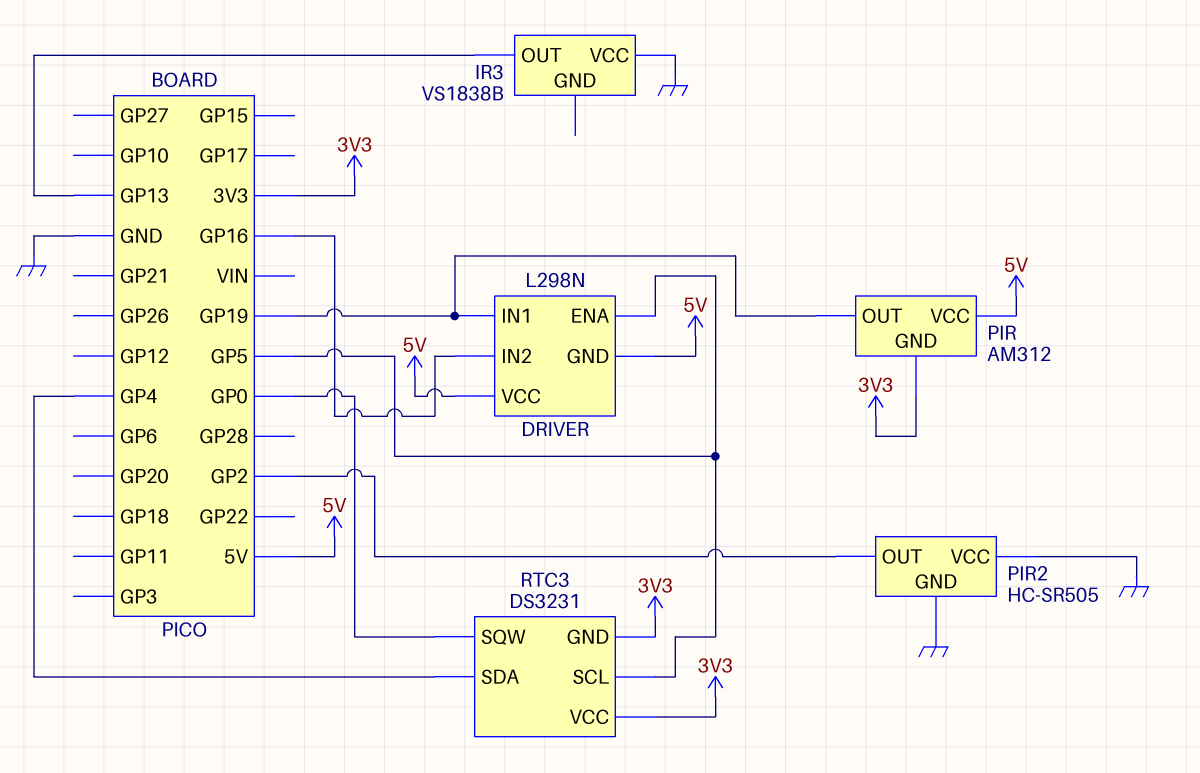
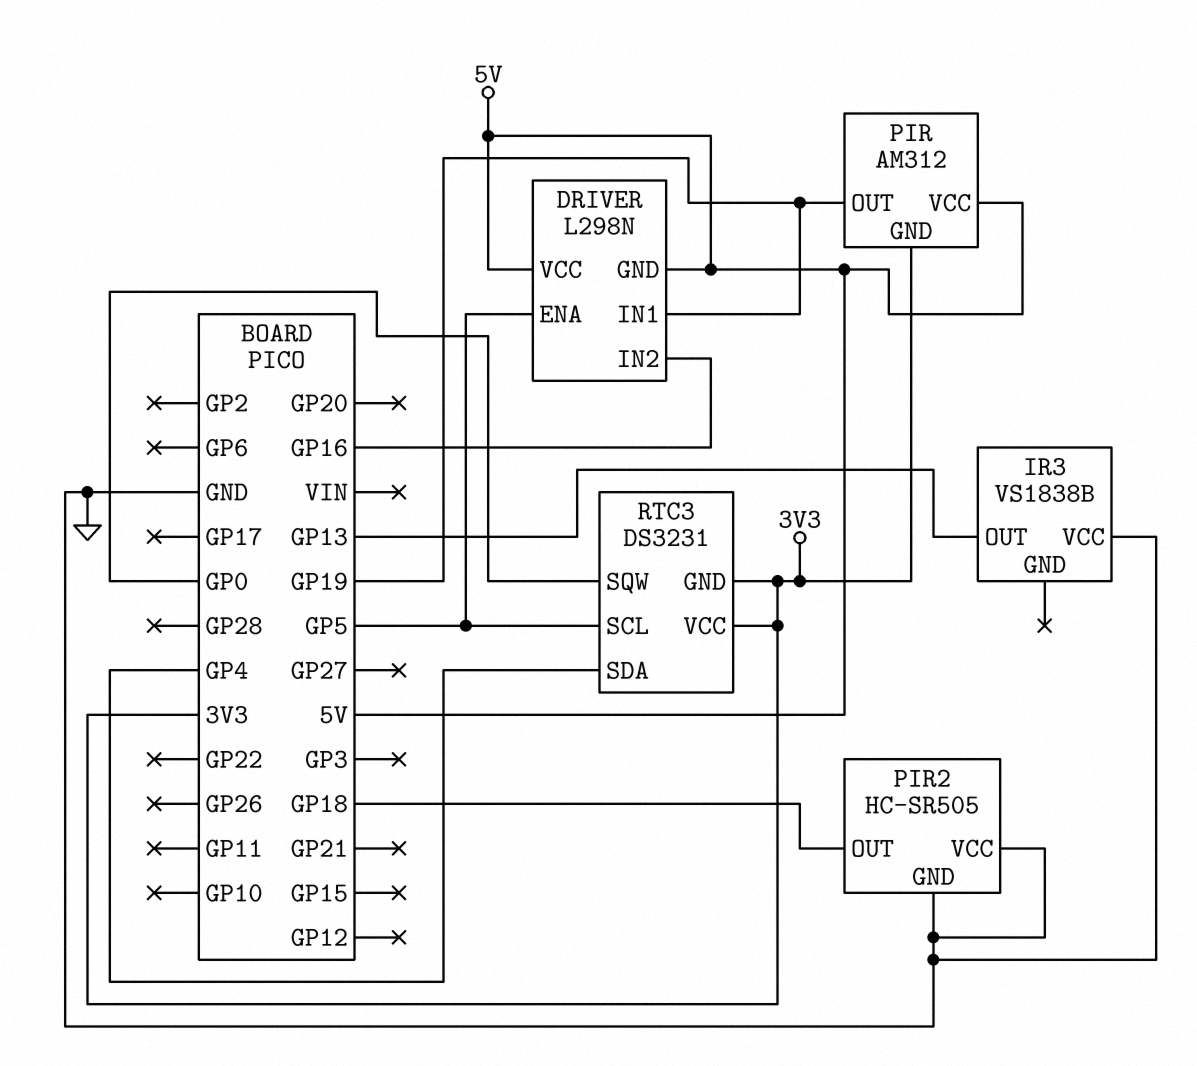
PIR2 pin OUT: GP2 -> GP18

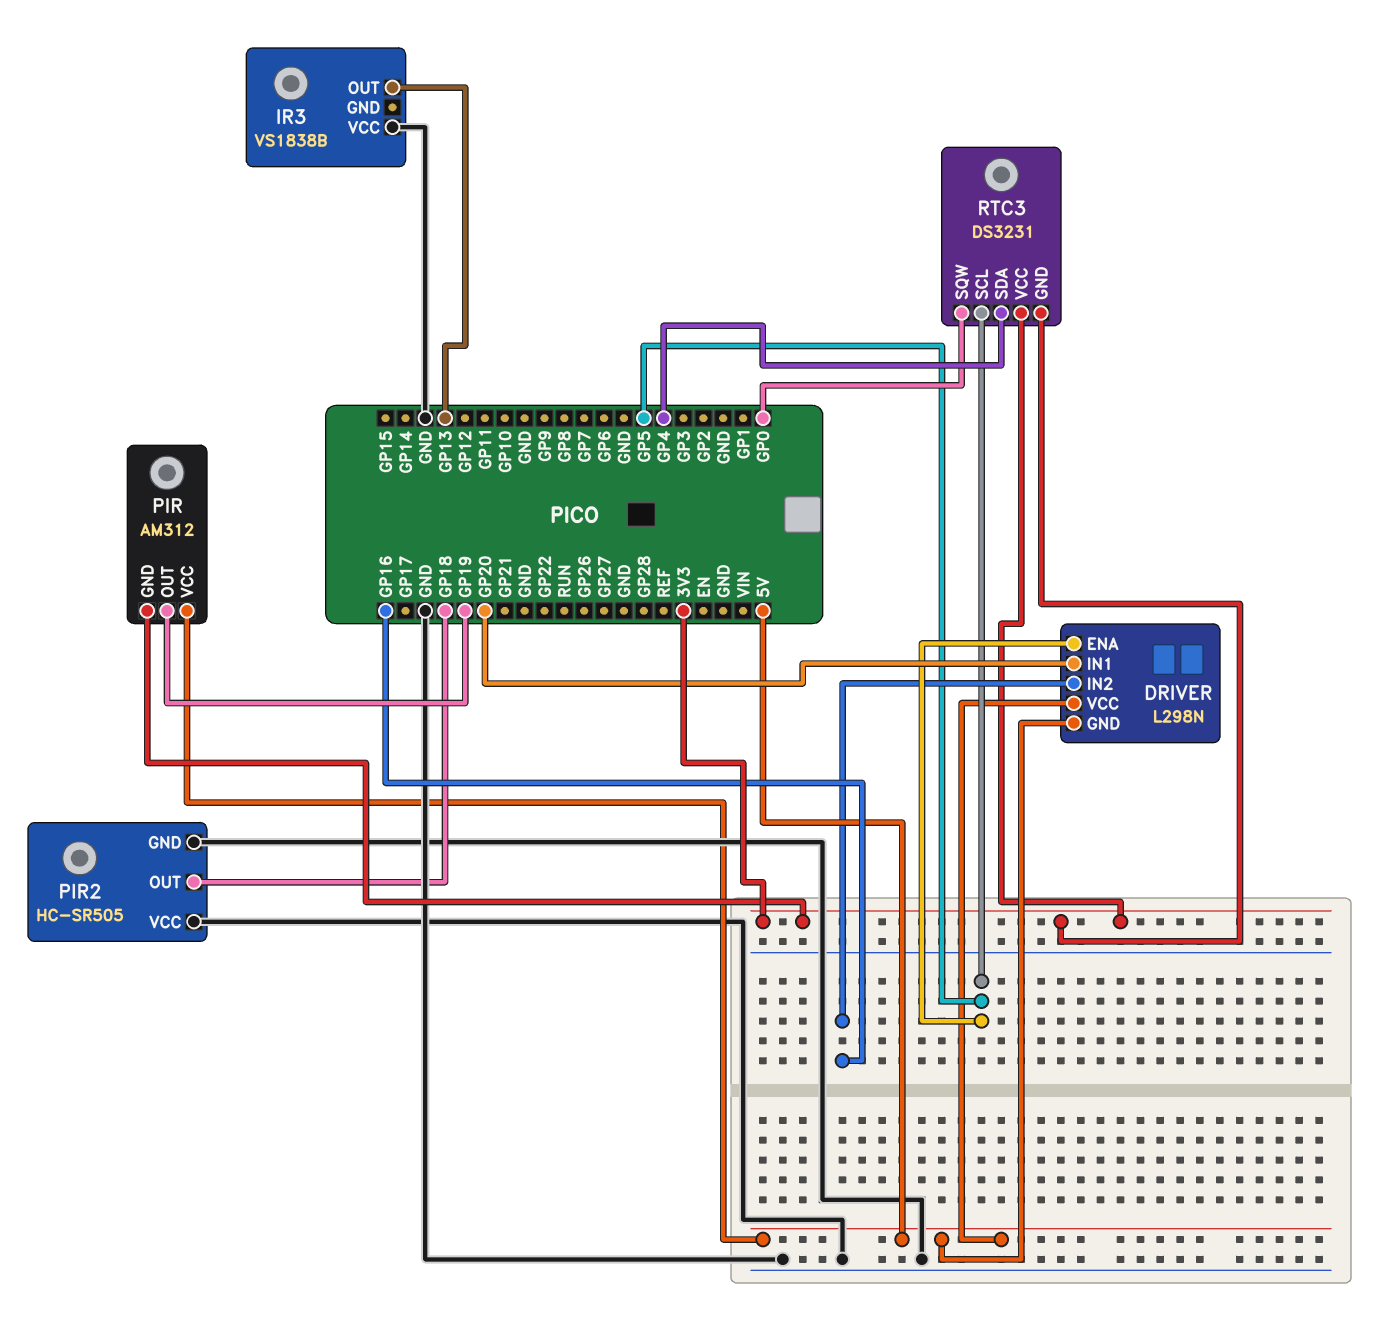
DRIVER pin IN1: GP19 -> GP20

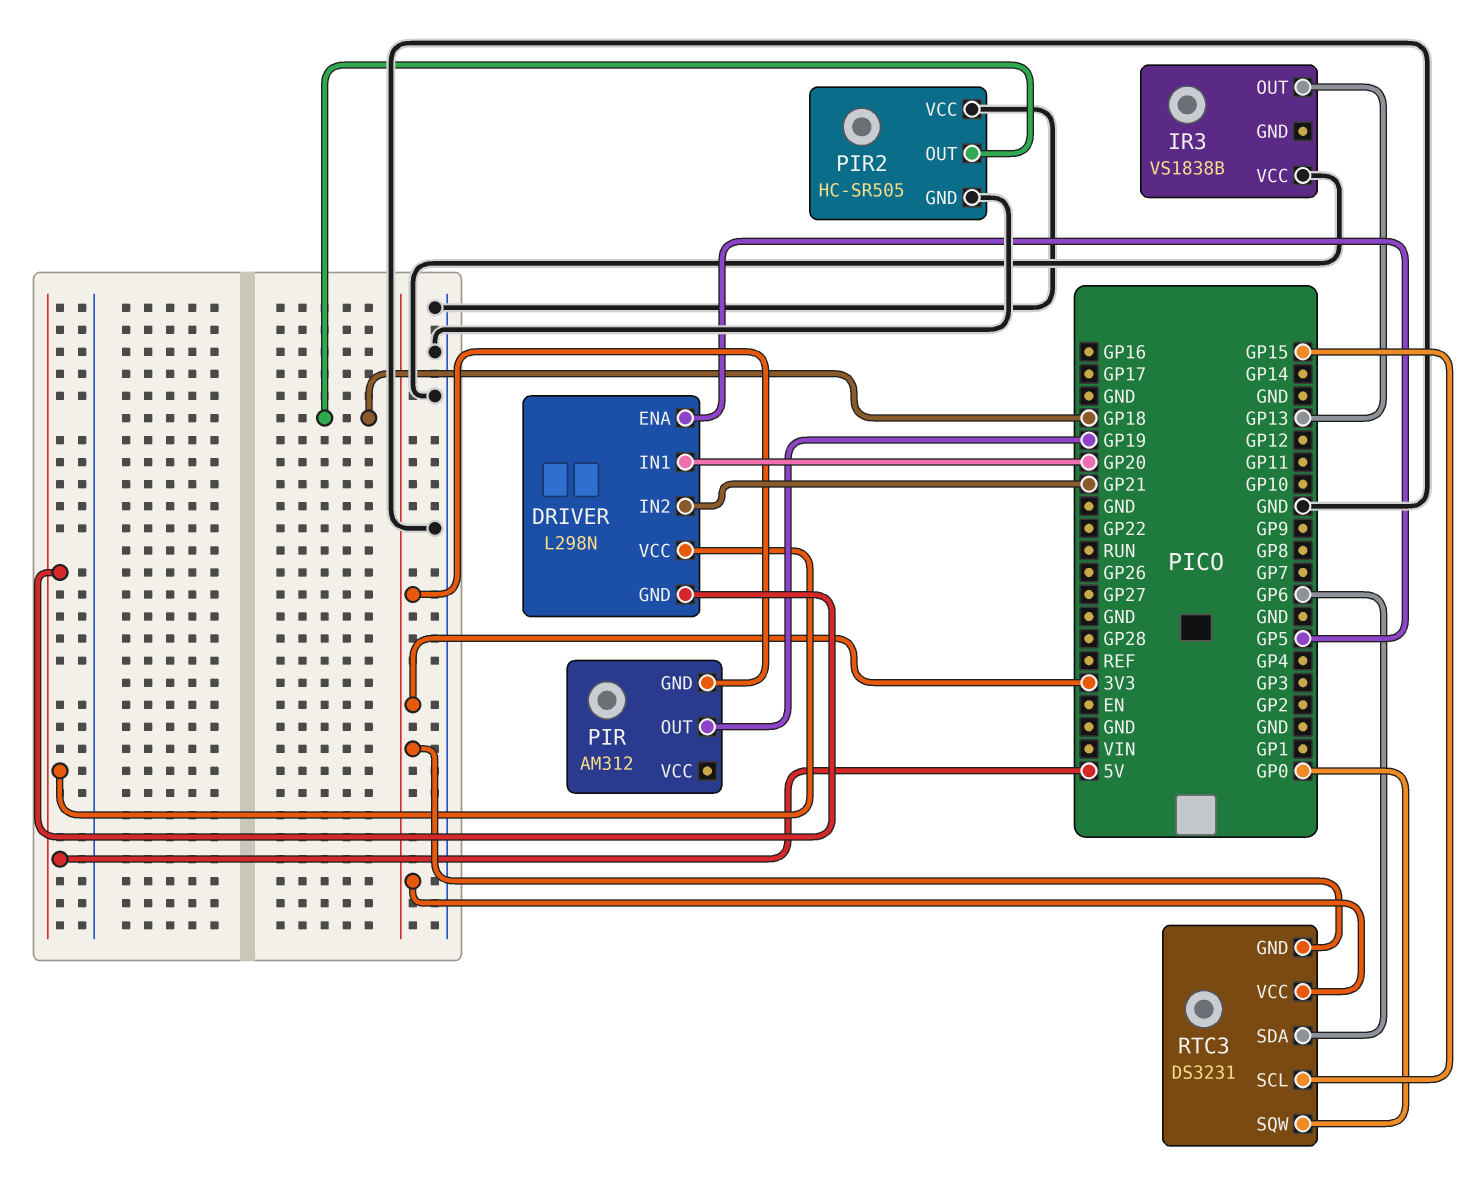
DRIVER pin IN2: GP16 -> GP21
PIR pin VCC: 5V -> none
RTC3 pin SCL: GP5 -> GP15
RTC3 pin SDA: GP4 -> GP6

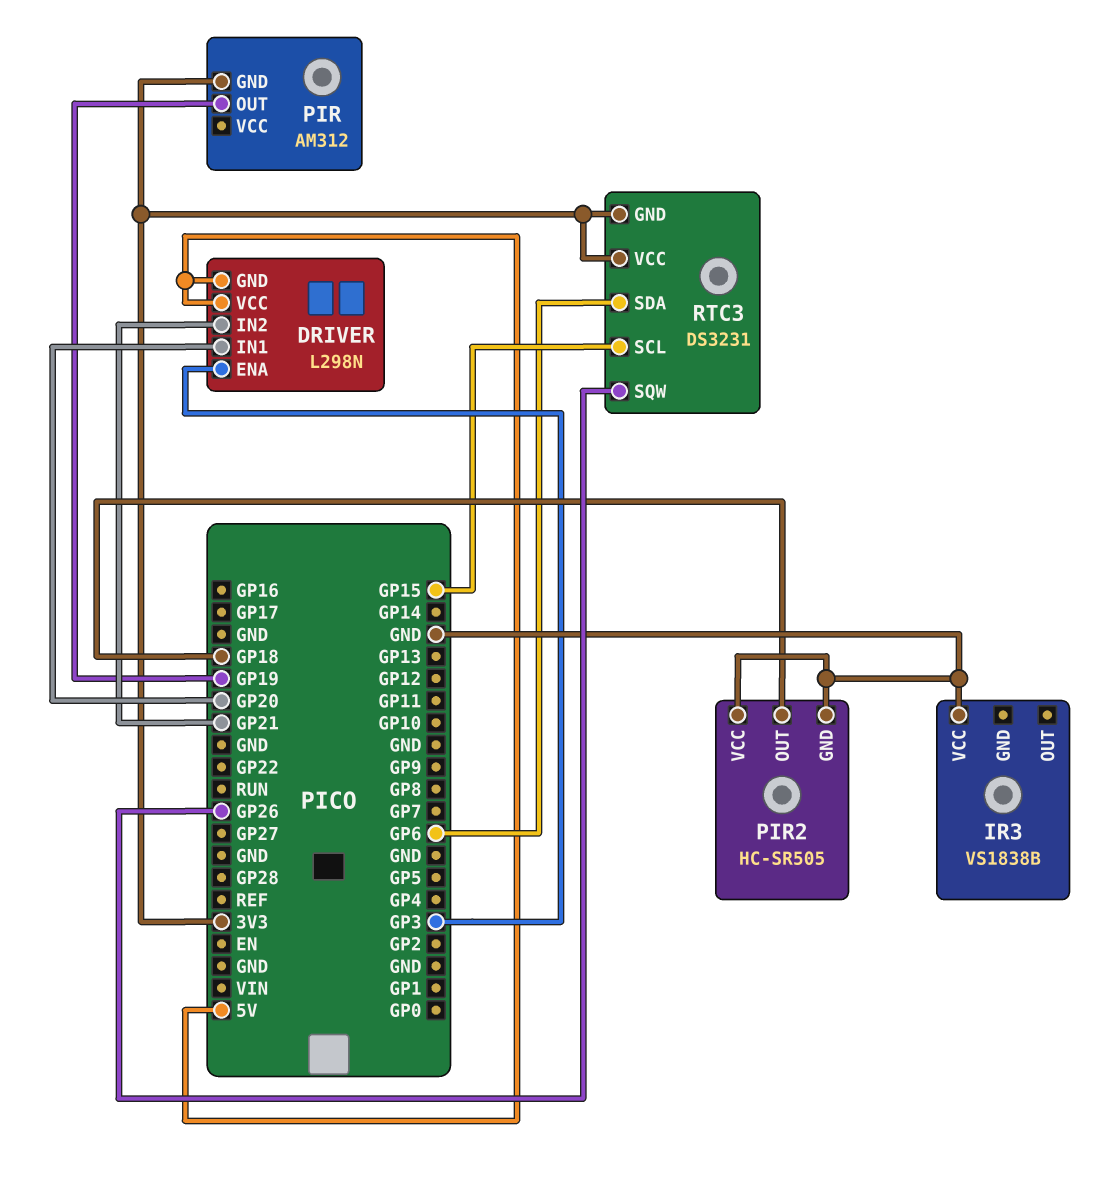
DRIVER pin ENA: GP5 -> GP3
IR3 pin OUT: GP13 -> none
RTC3 pin SQW: GP0 -> GP26

